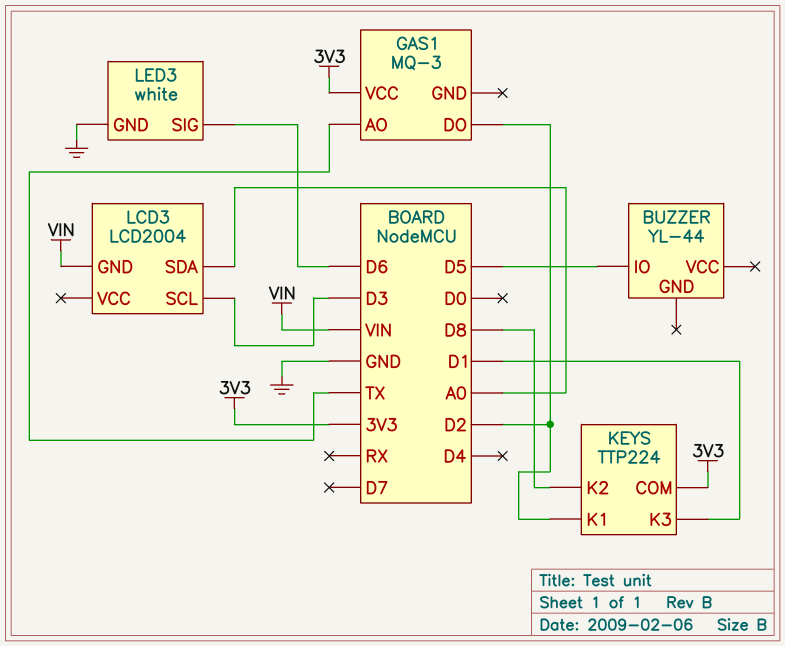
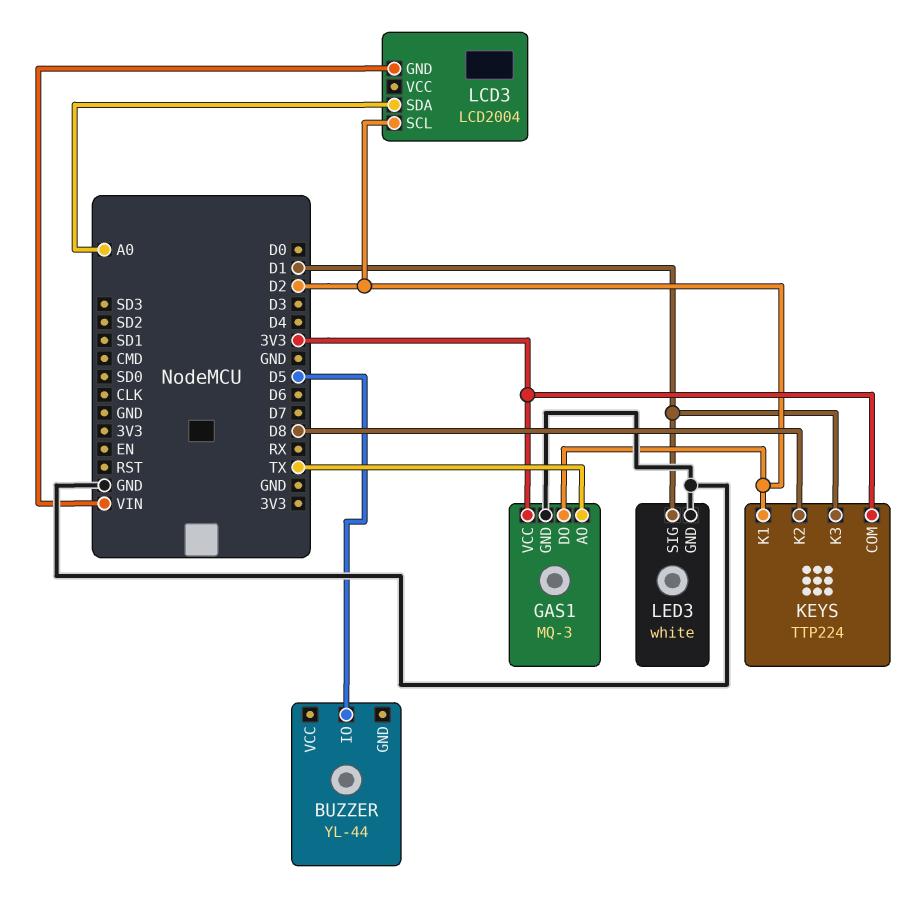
GAS1 pin GND: none -> GND
LCD3 pin SCL: D3 -> D2
LED3 pin SIG: D6 -> D1

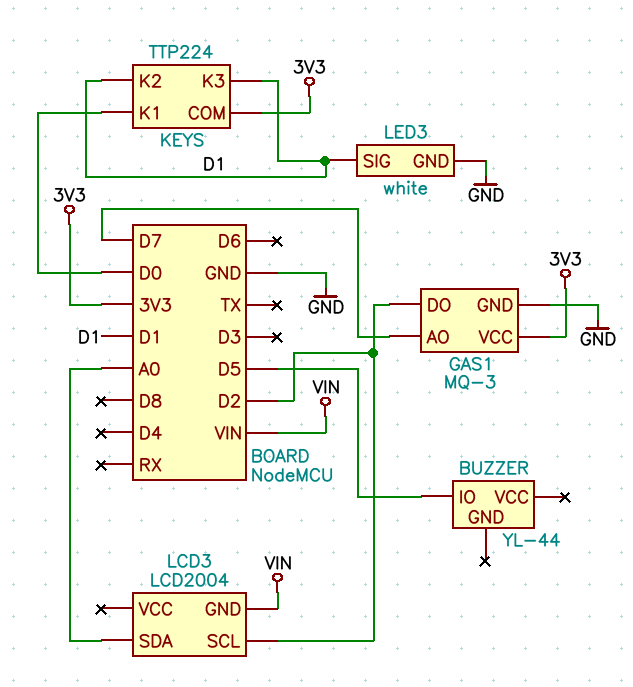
GAS1 pin AO: TX -> D7
KEYS pin K1: D2 -> D0
KEYS pin K2: D8 -> D1

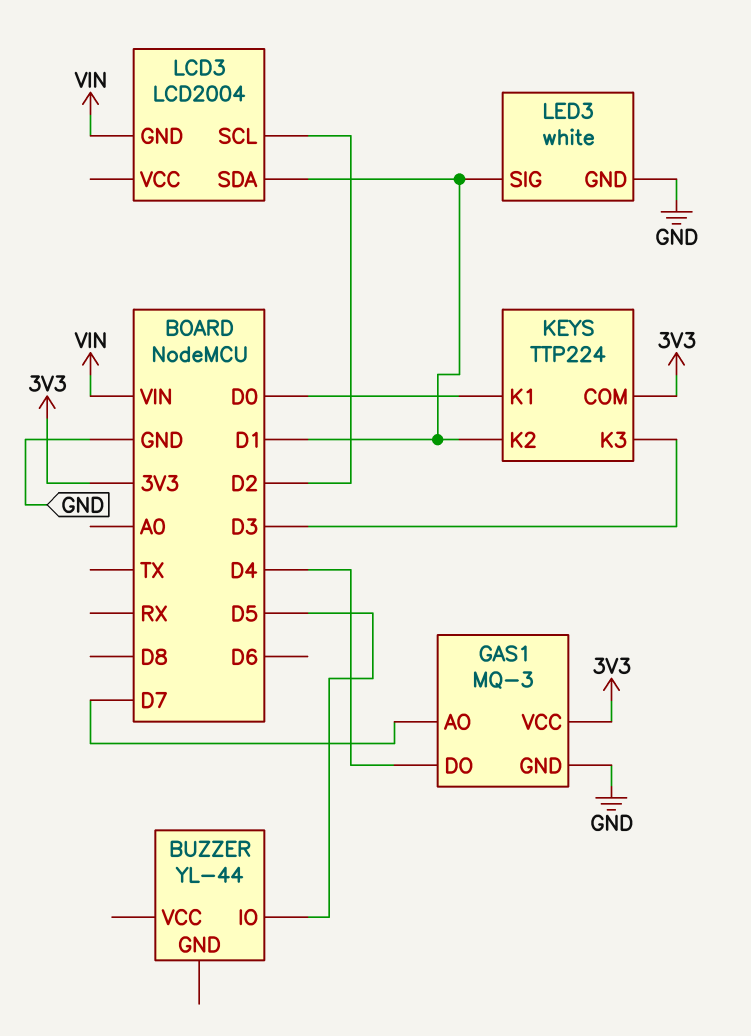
GAS1 pin DO: D2 -> D4
KEYS pin K3: D1 -> D3
LCD3 pin SDA: A0 -> D1

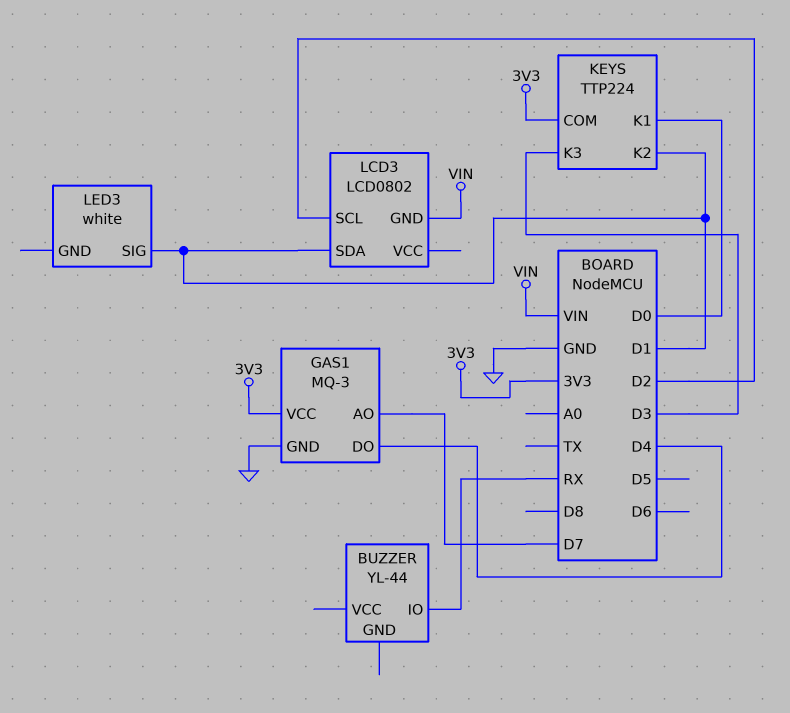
BUZZER pin IO: D5 -> RX
LCD3: LCD2004 -> LCD0802
LED3 pin GND: GND -> none

